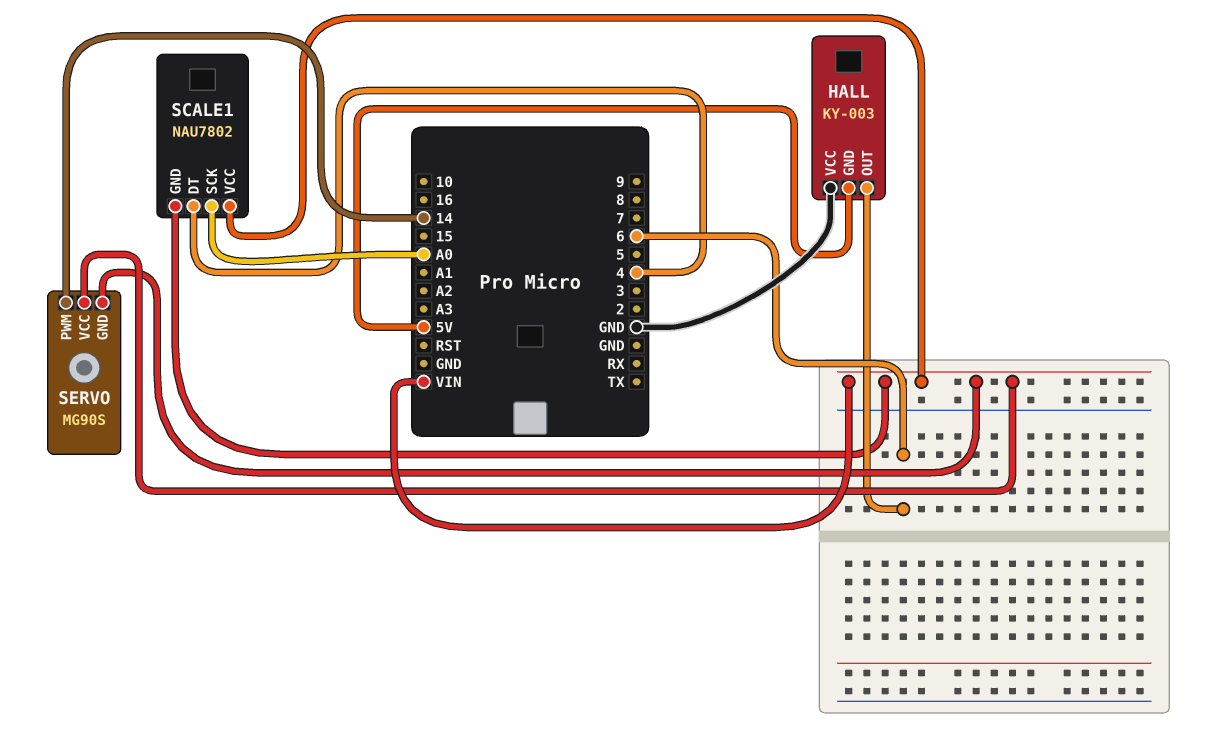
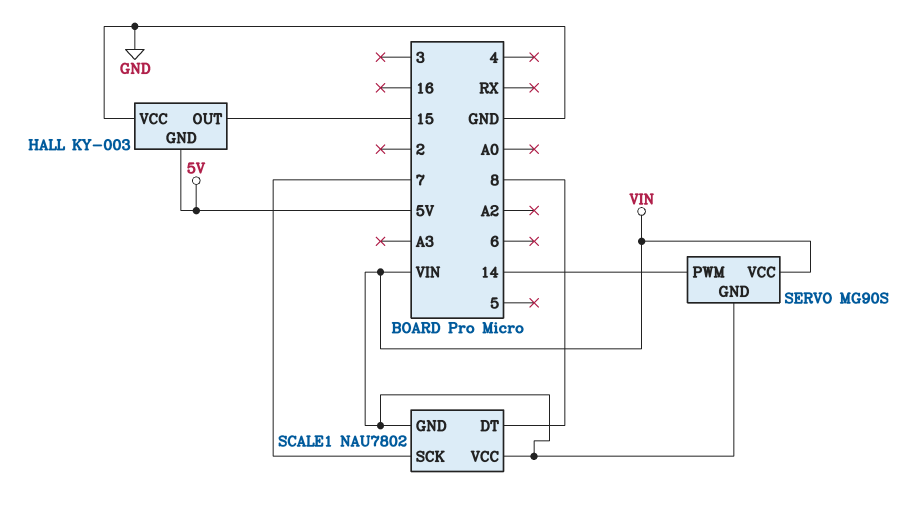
HALL pin OUT: 6 -> 15
SCALE1 pin DT: 4 -> 8
SCALE1 pin SCK: A0 -> 7

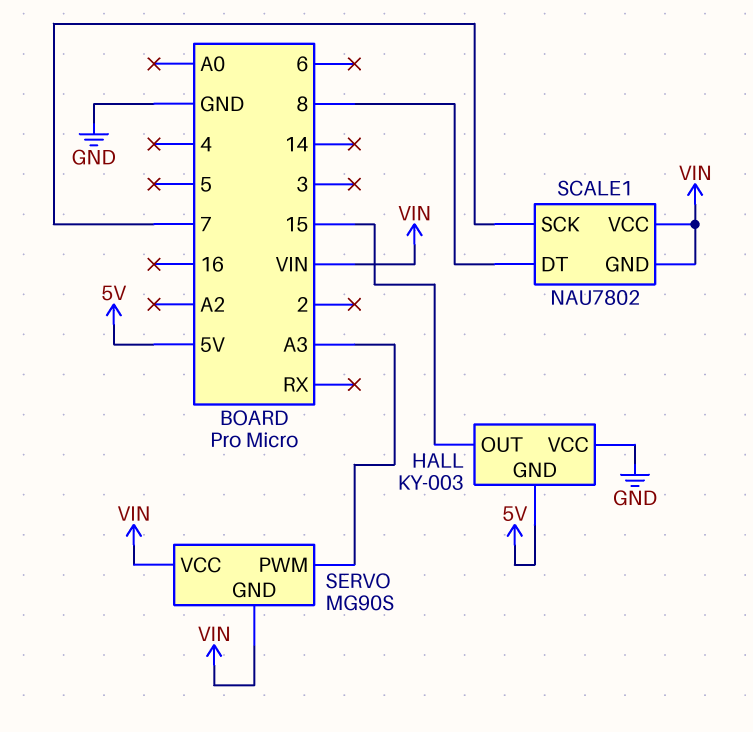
SERVO pin PWM: 14 -> A3

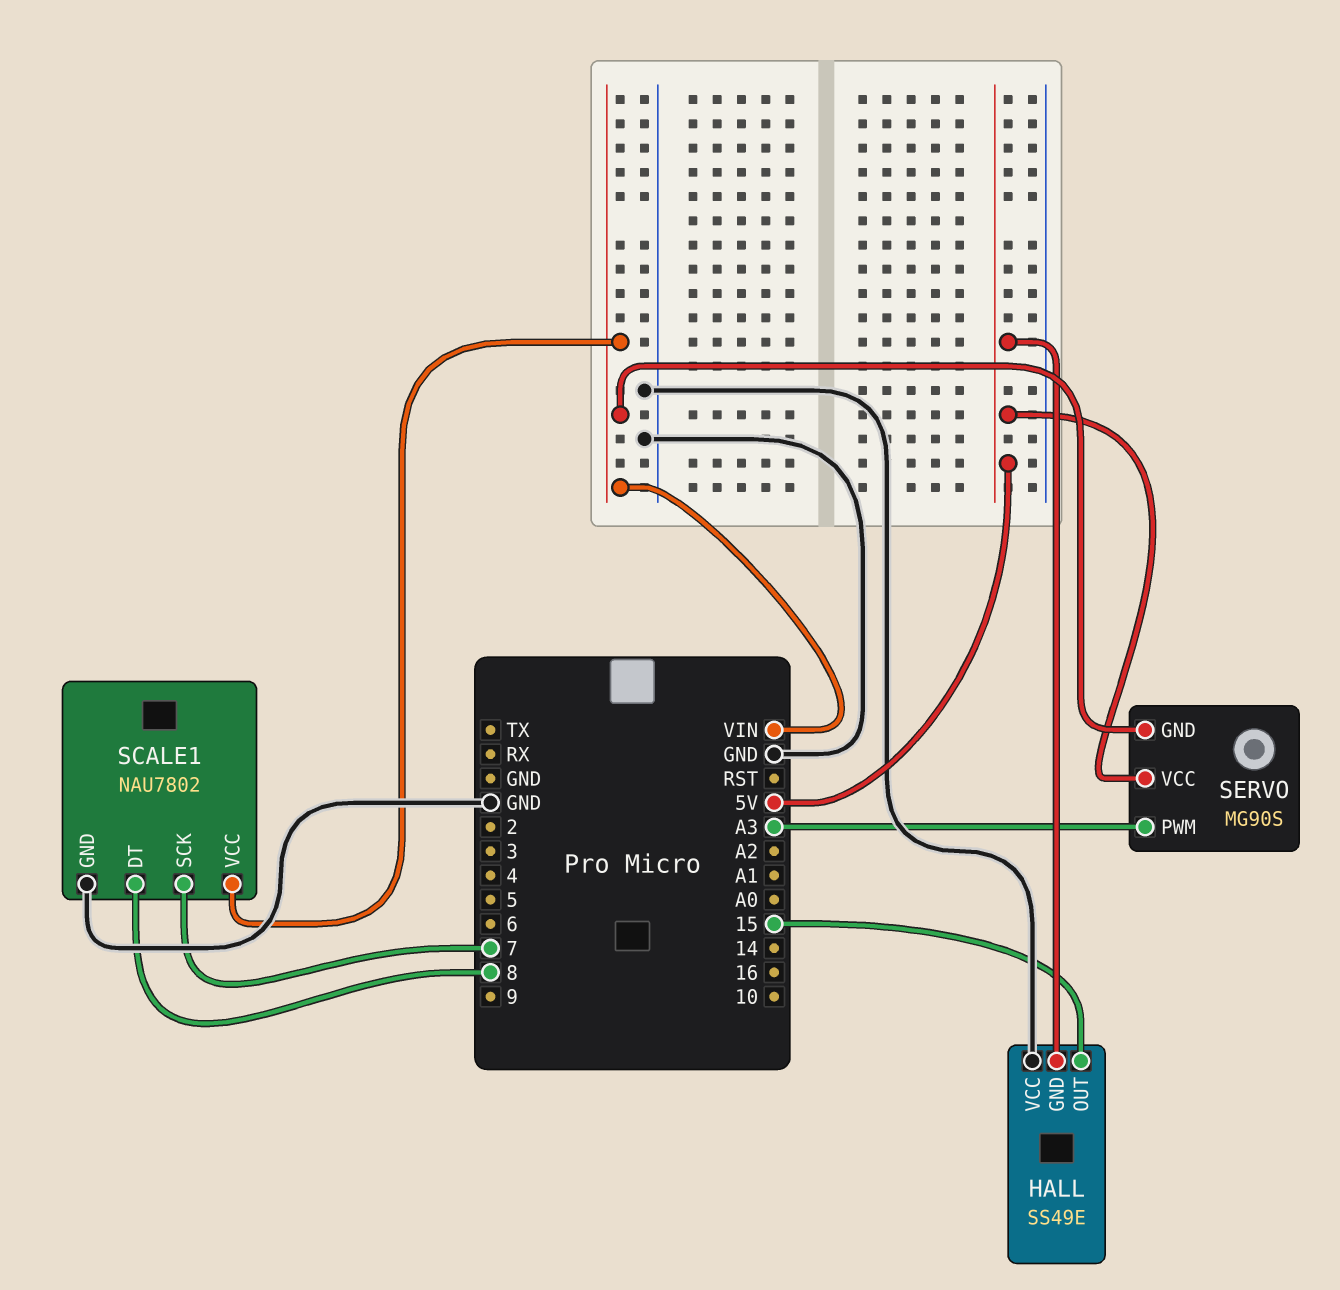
HALL: KY-003 -> SS49E
SCALE1 pin GND: VIN -> GND
SERVO pin VCC: VIN -> 5V

